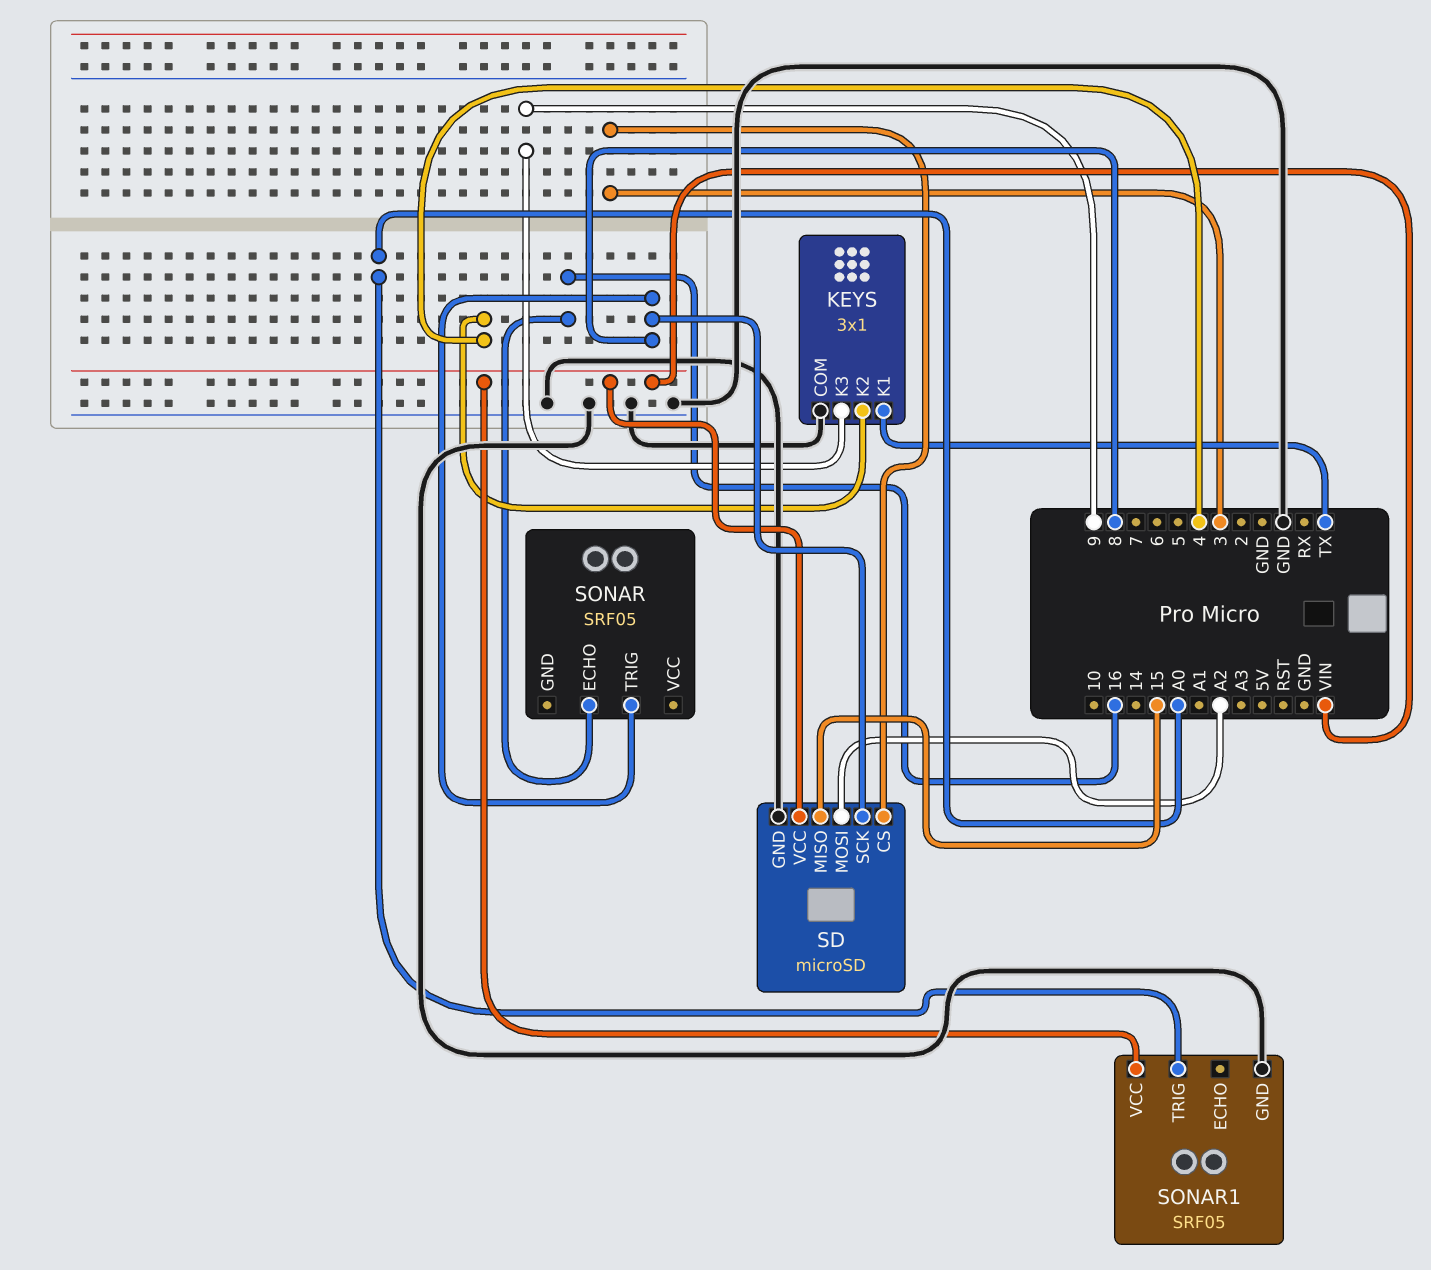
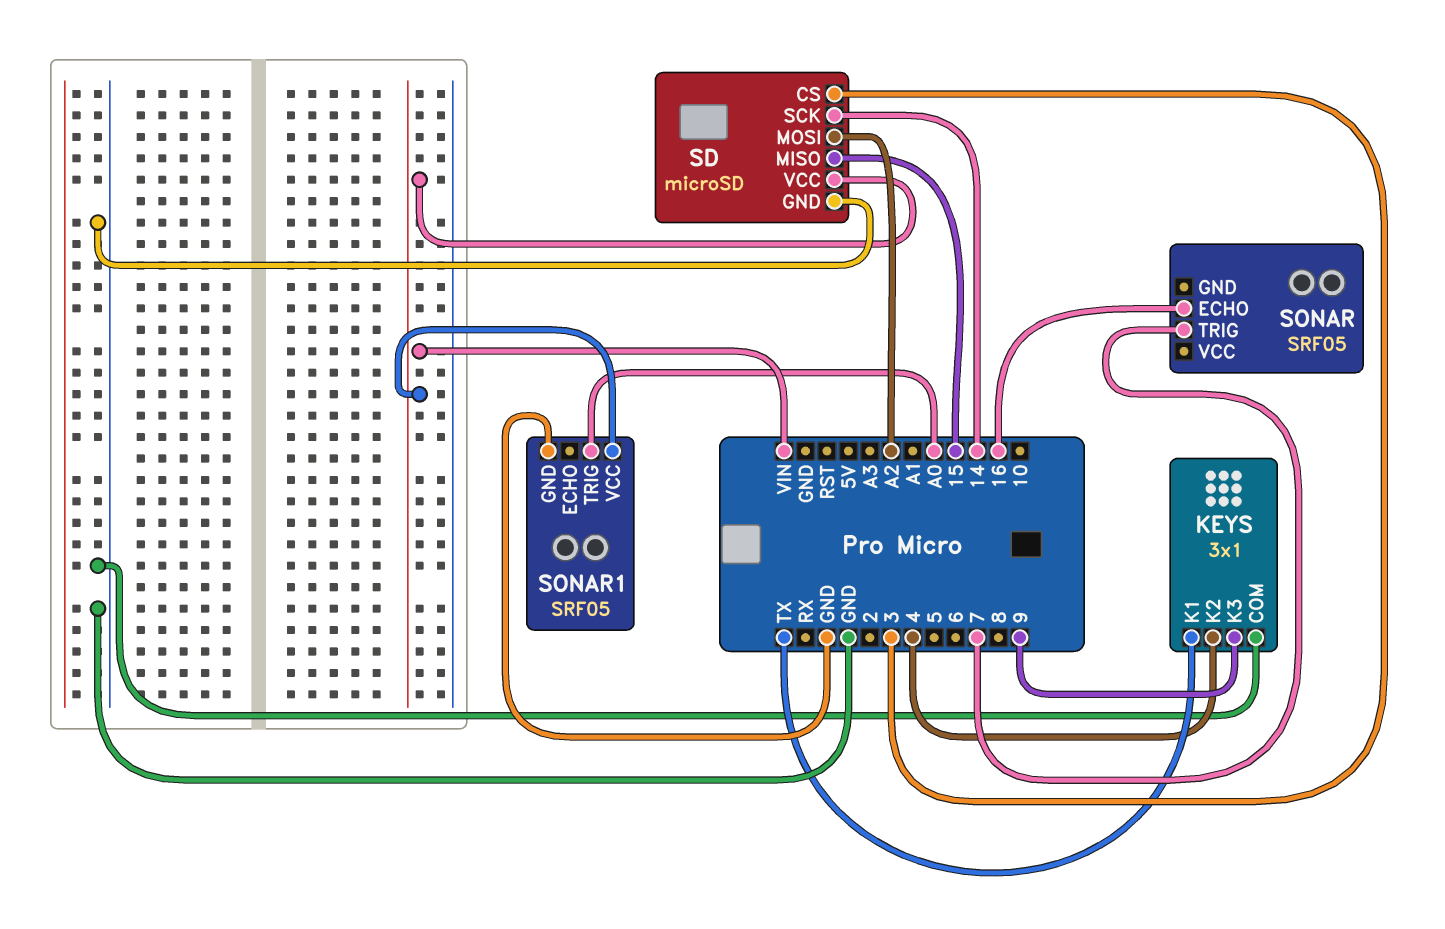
SD pin SCK: 8 -> 14
SONAR pin TRIG: 8 -> 7

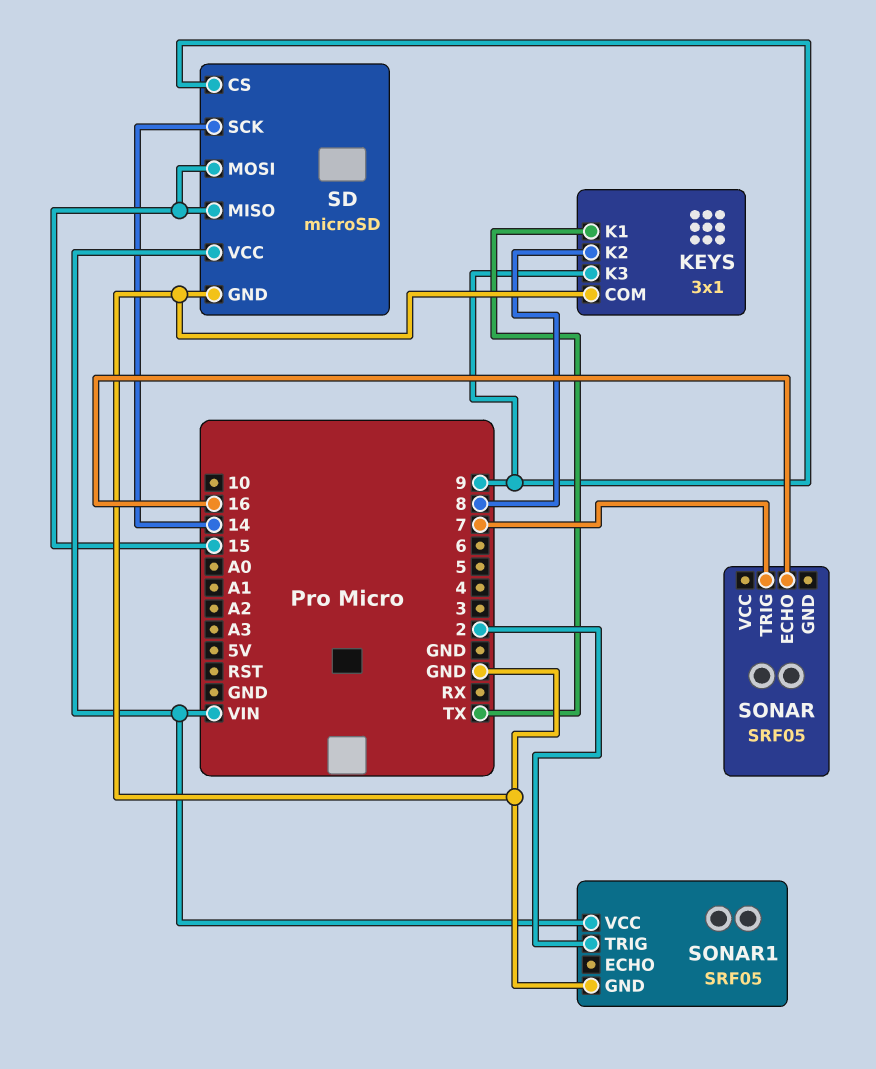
KEYS pin K2: 4 -> 8
SD pin CS: 3 -> 9
SD pin MOSI: A2 -> 15
SONAR1 pin TRIG: A0 -> 2

